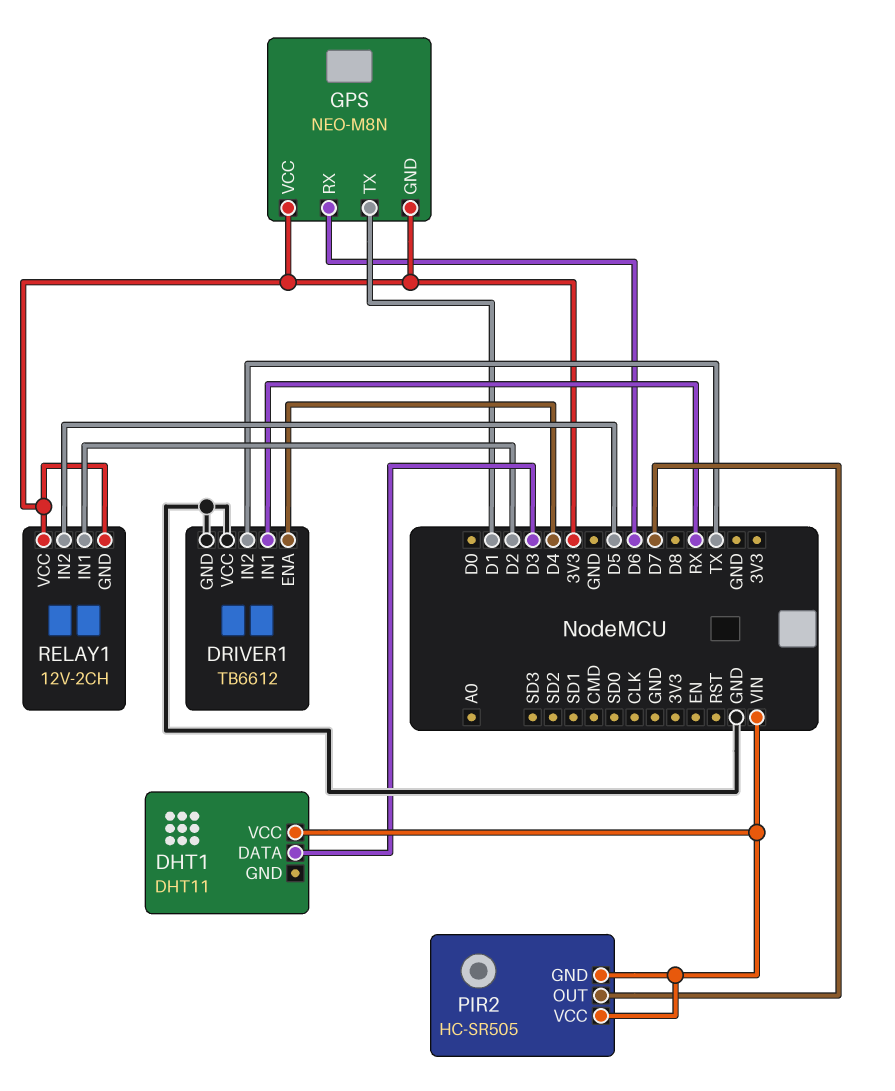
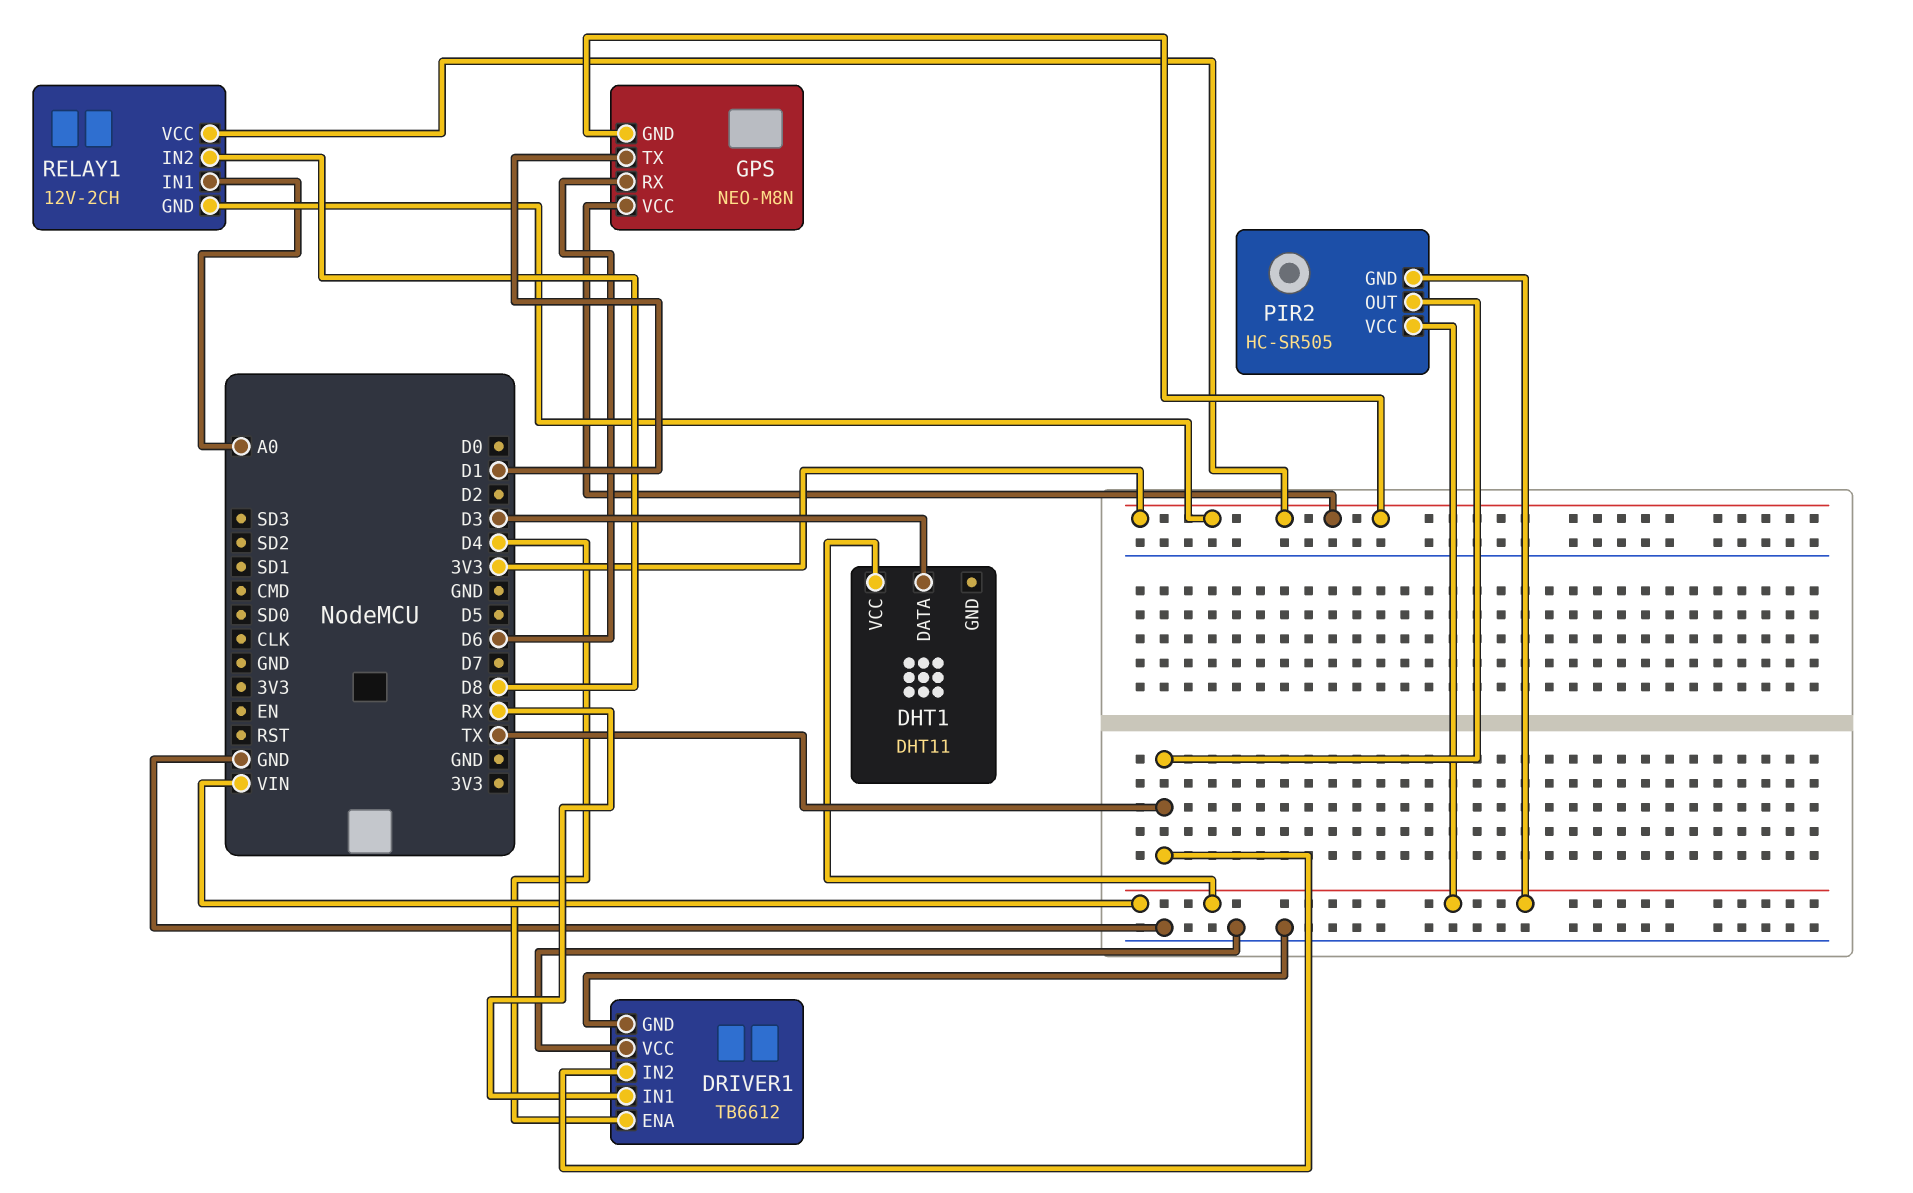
PIR2 pin OUT: D7 -> TX
RELAY1 pin IN1: D2 -> A0
RELAY1 pin IN2: D5 -> D8

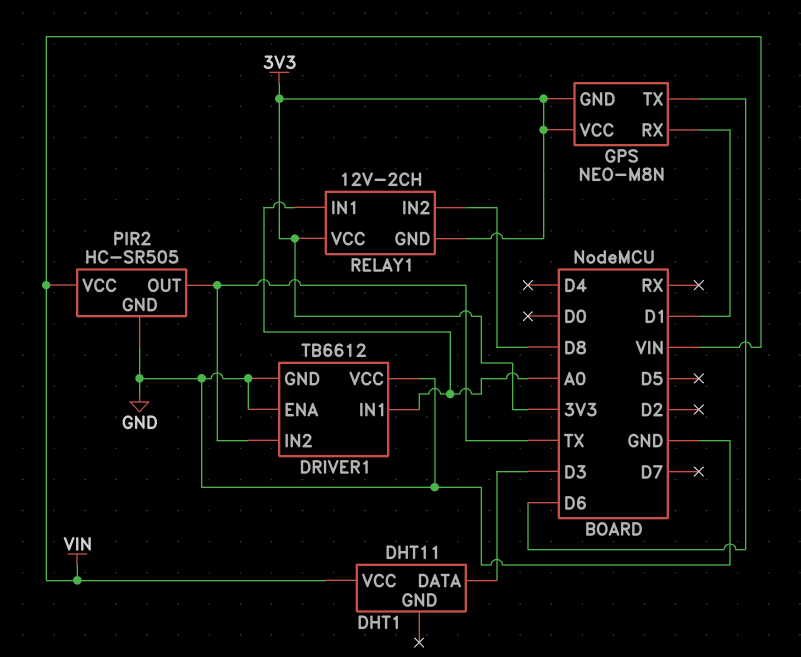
DRIVER1 pin ENA: D4 -> GND
DRIVER1 pin IN1: RX -> A0
GPS pin RX: D6 -> D1
GPS pin TX: D1 -> D6
PIR2 pin GND: VIN -> GND

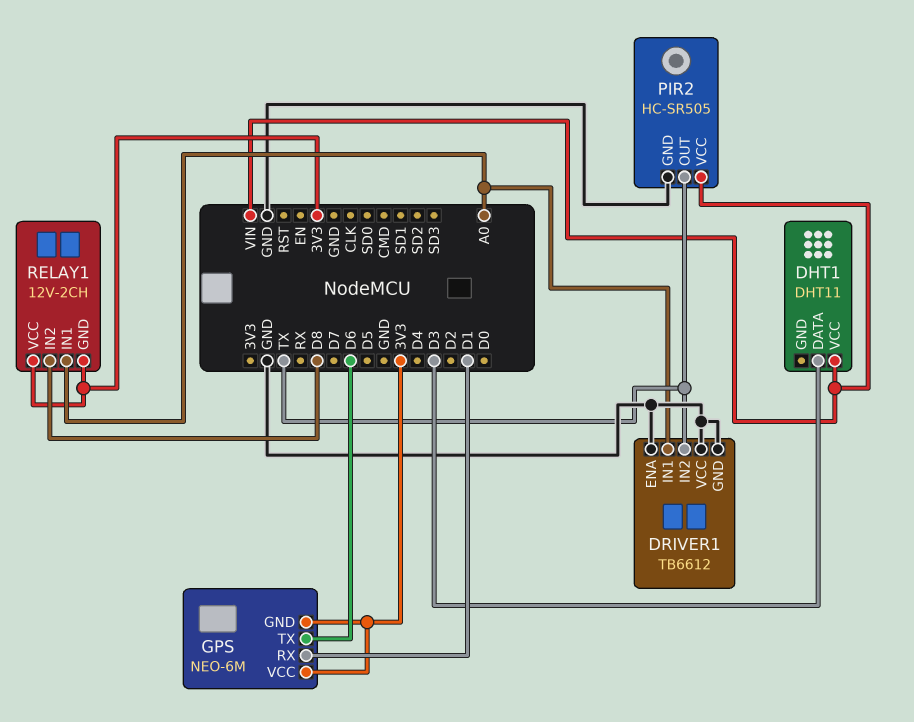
GPS: NEO-M8N -> NEO-6M

